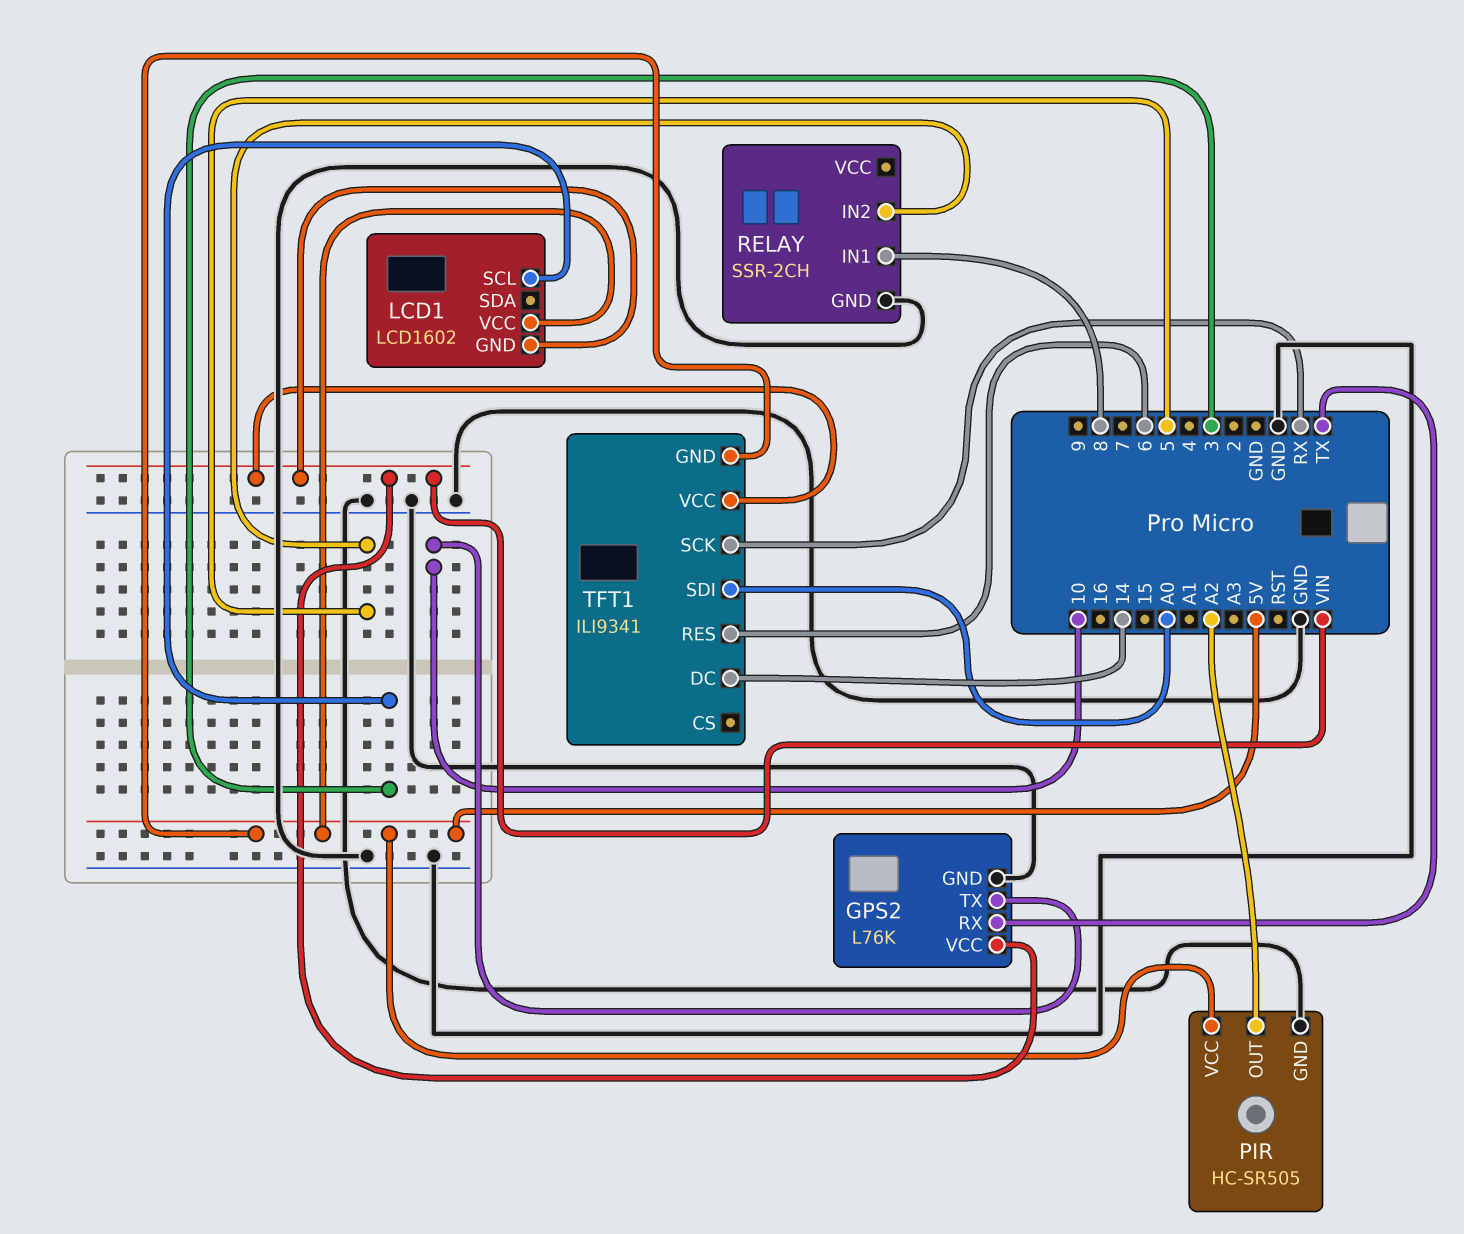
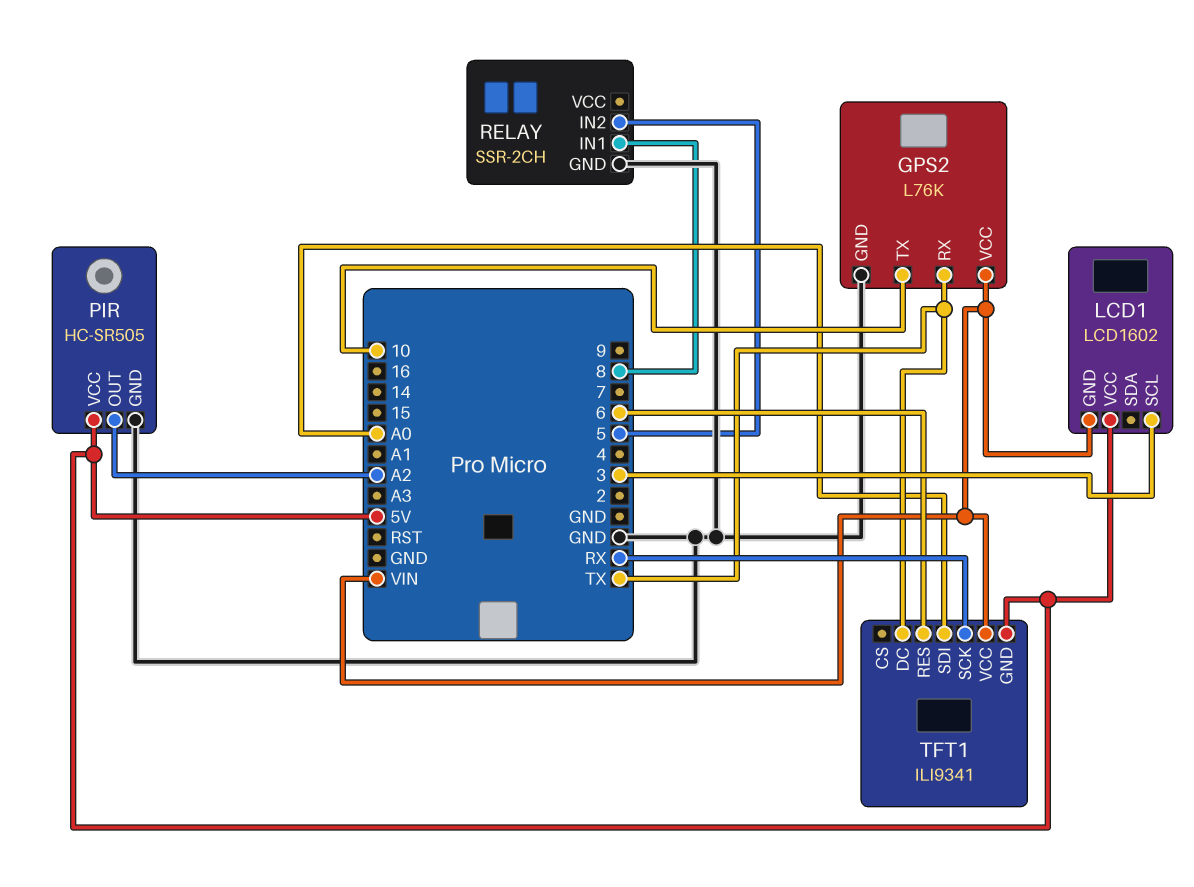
TFT1 pin DC: 14 -> TX

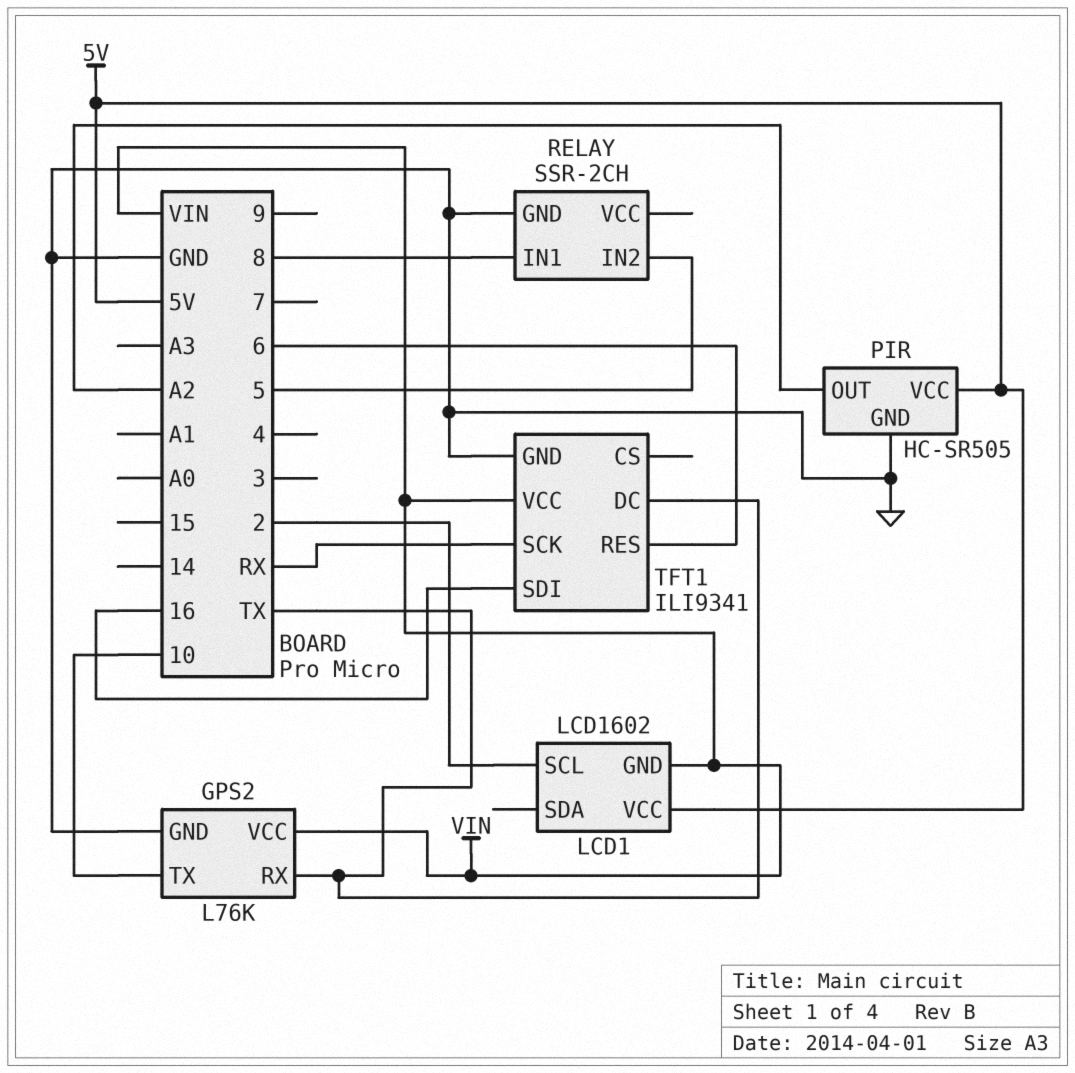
LCD1 pin SCL: 3 -> 2
TFT1 pin GND: 5V -> GND
TFT1 pin SDI: A0 -> 16

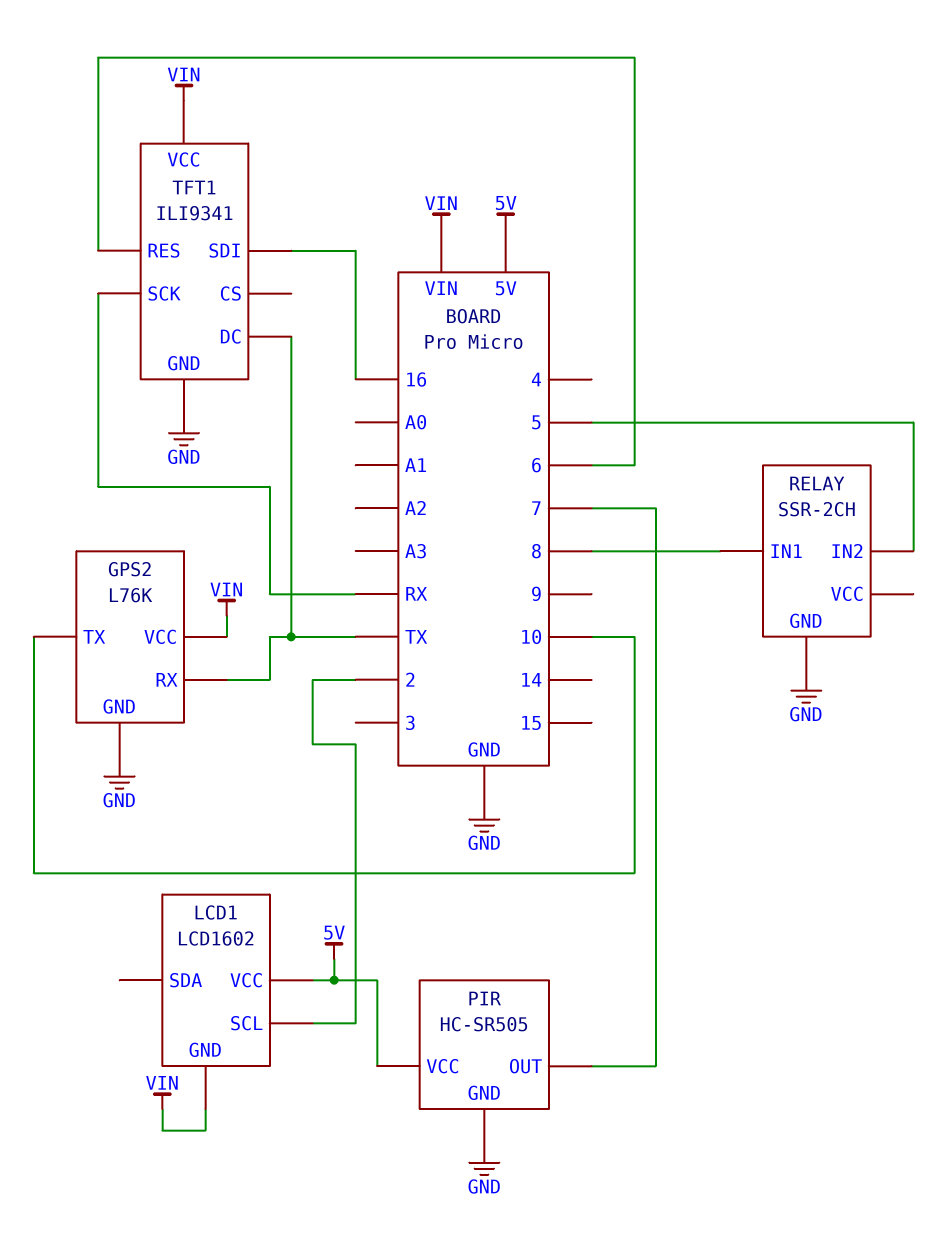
PIR pin OUT: A2 -> 7

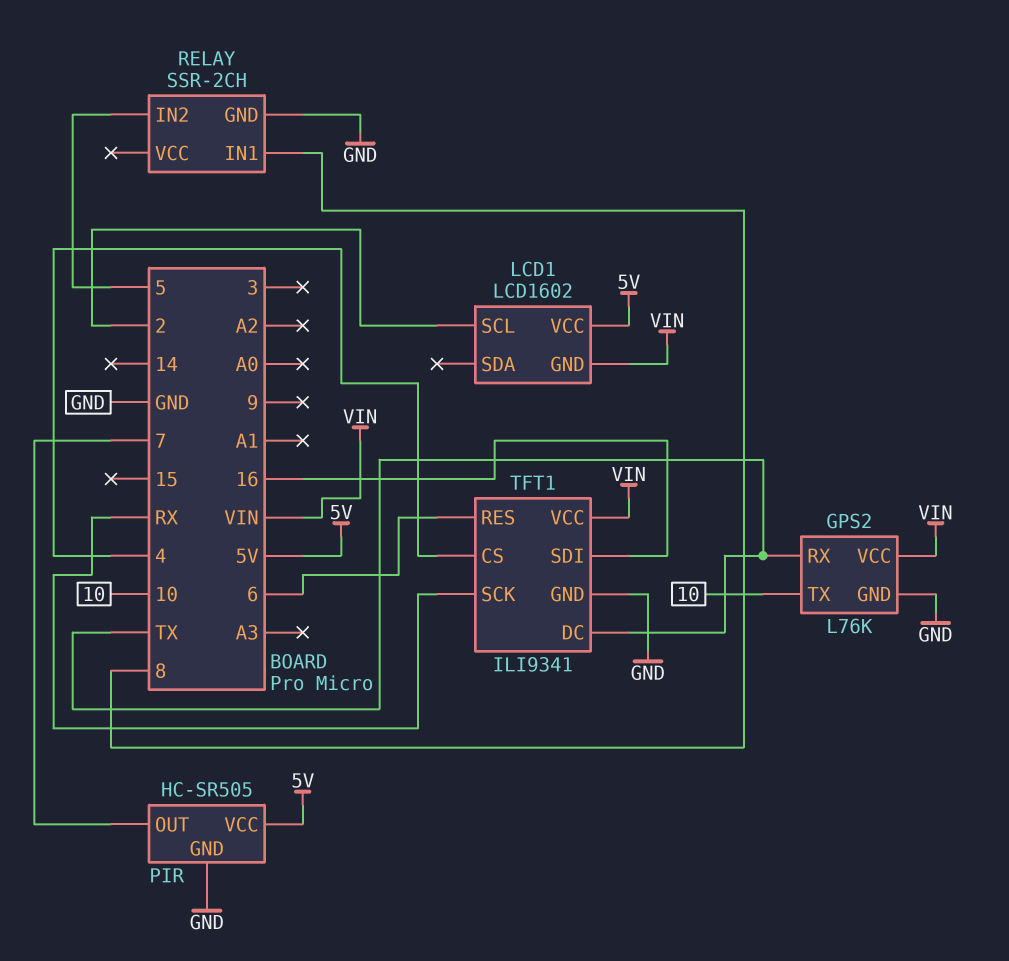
TFT1 pin CS: none -> 4

